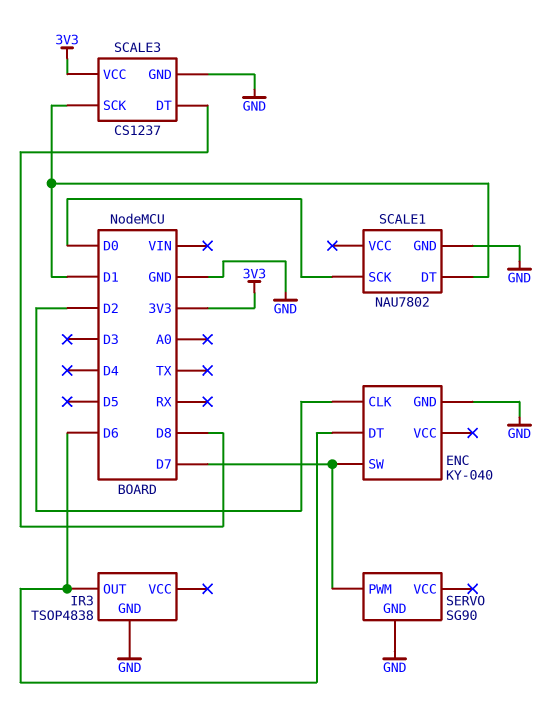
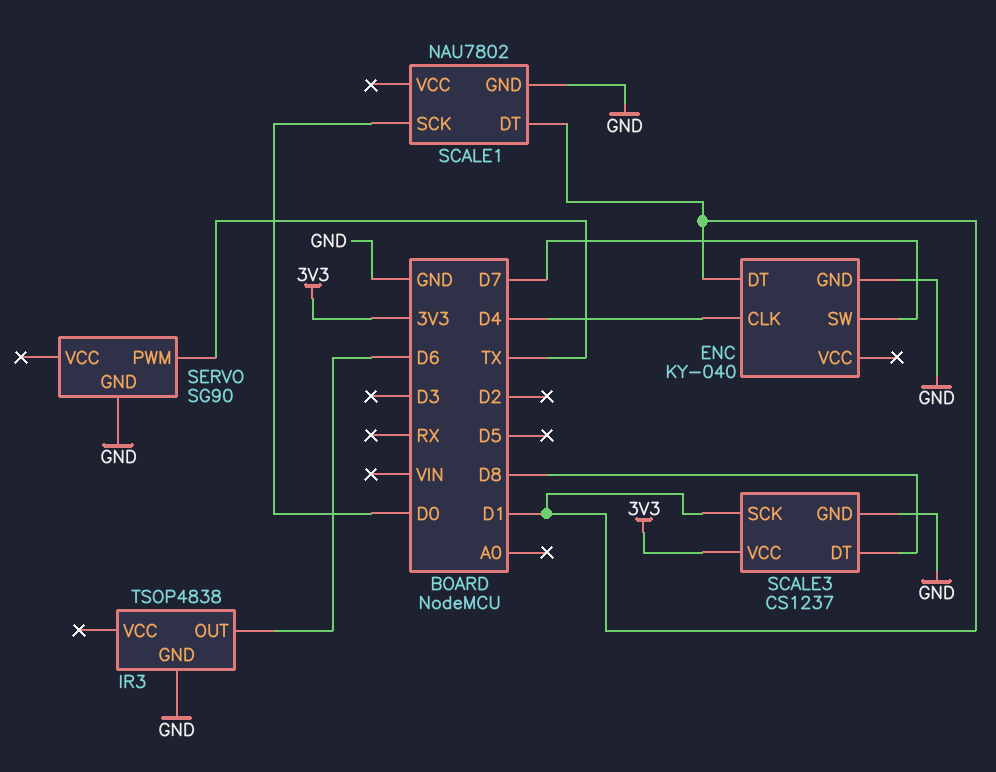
ENC pin CLK: D2 -> D4
ENC pin DT: D6 -> D1
SERVO pin PWM: D7 -> TX

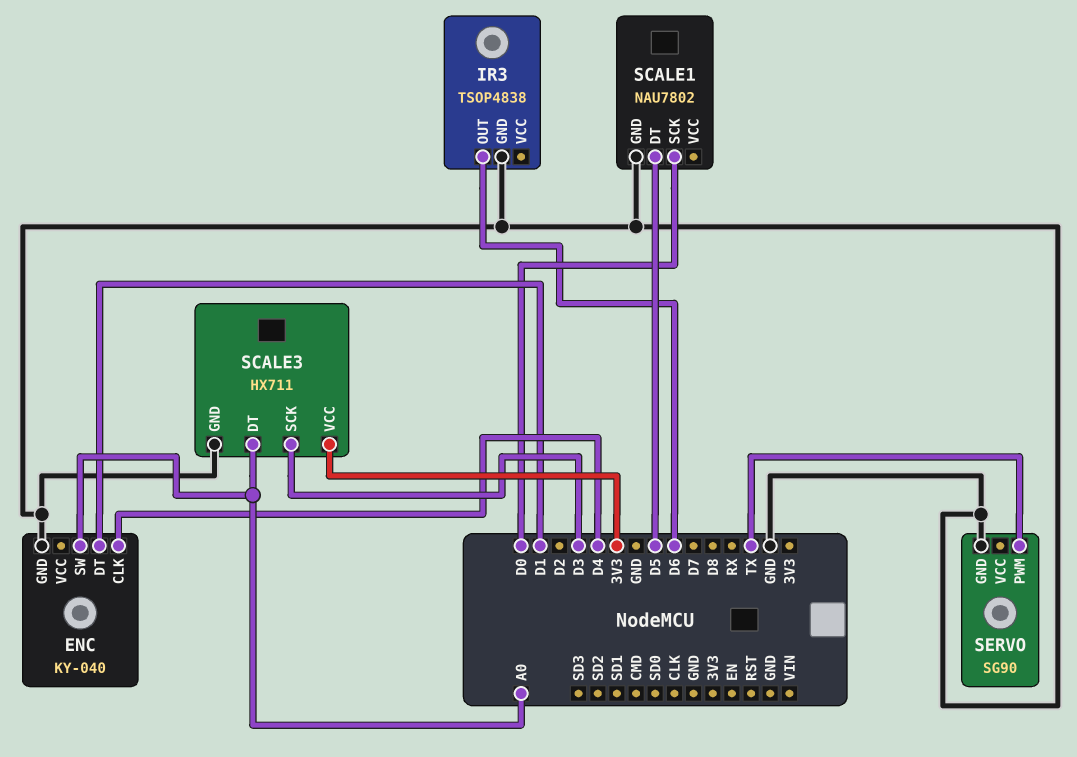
ENC pin SW: D7 -> A0
SCALE1 pin DT: D1 -> D5
SCALE3: CS1237 -> HX711
SCALE3 pin DT: D8 -> A0
SCALE3 pin SCK: D1 -> D3

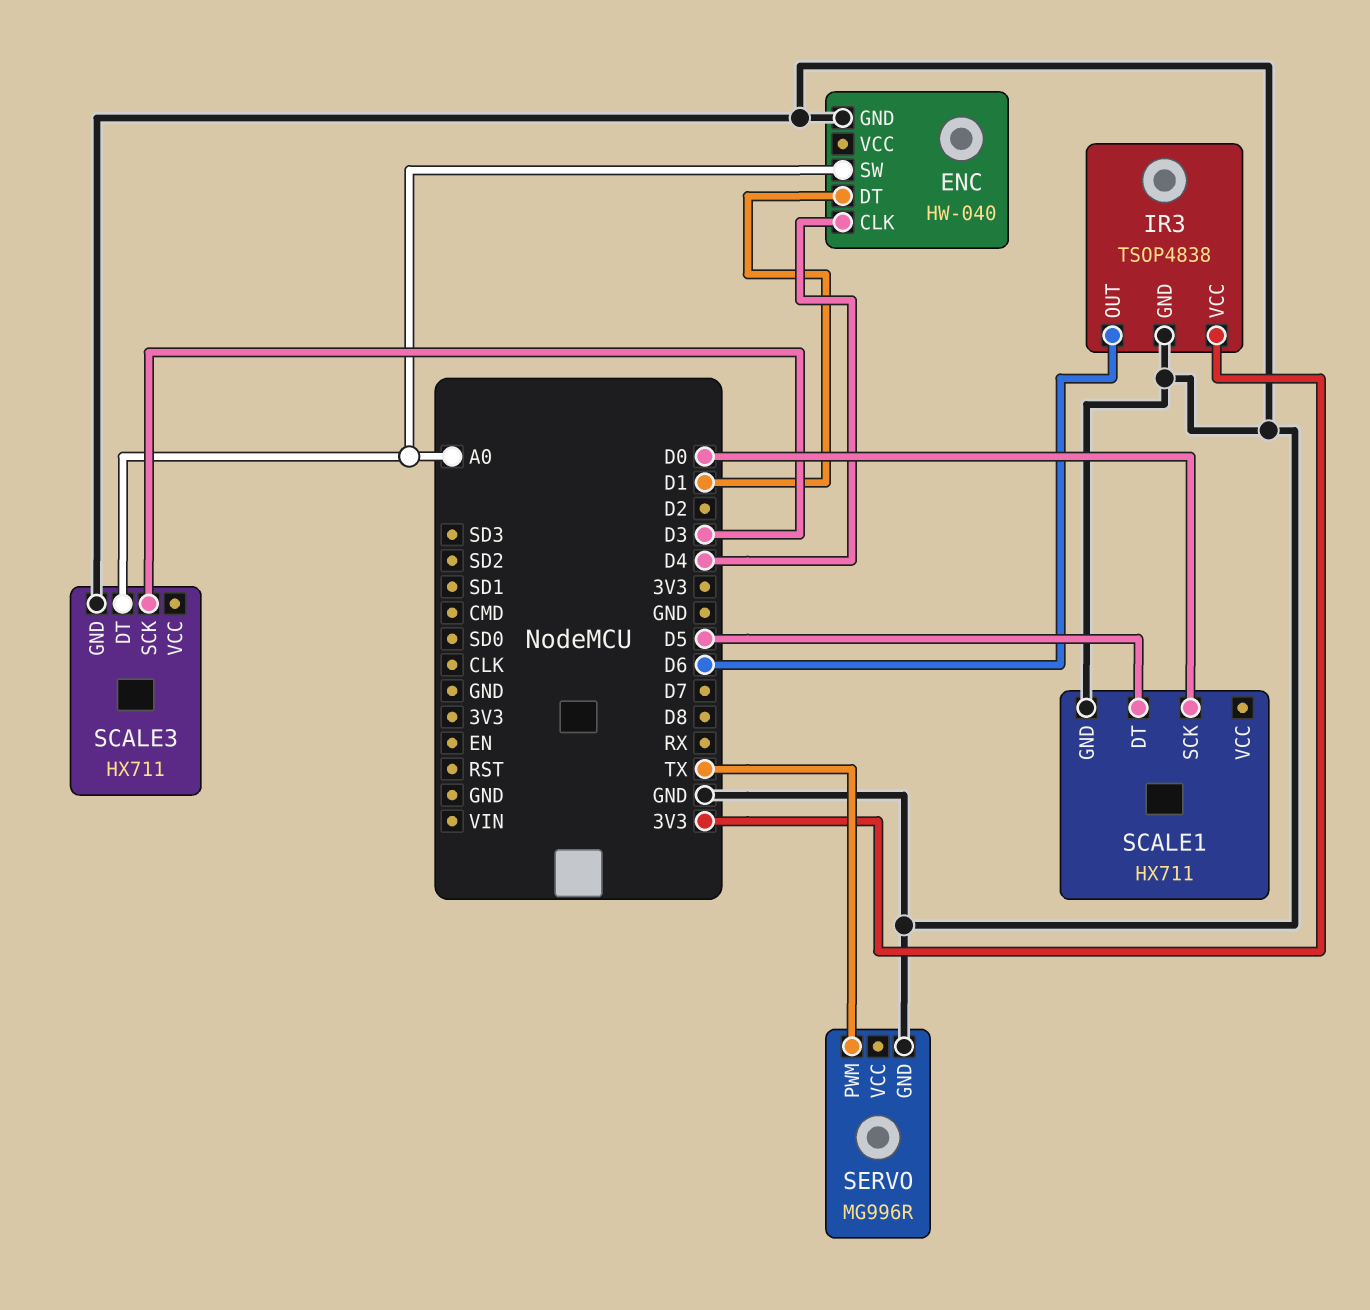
ENC: KY-040 -> HW-040
IR3 pin VCC: none -> 3V3
SCALE1: NAU7802 -> HX711
SCALE3 pin VCC: 3V3 -> none
SERVO: SG90 -> MG996R

